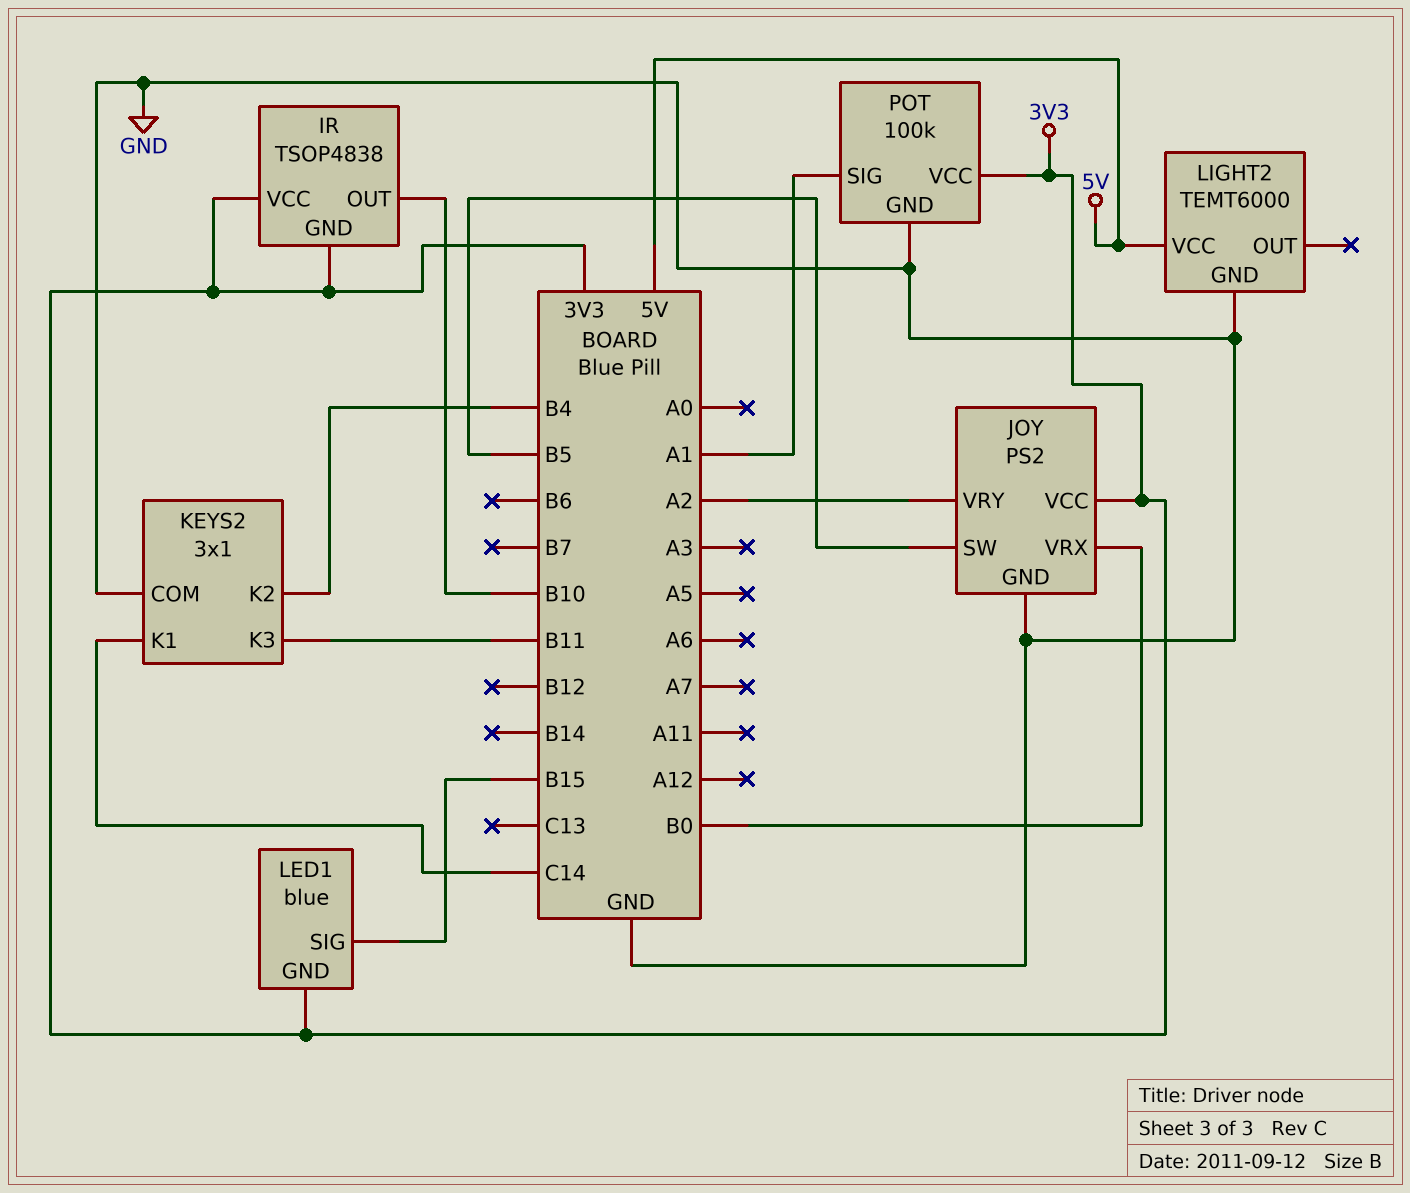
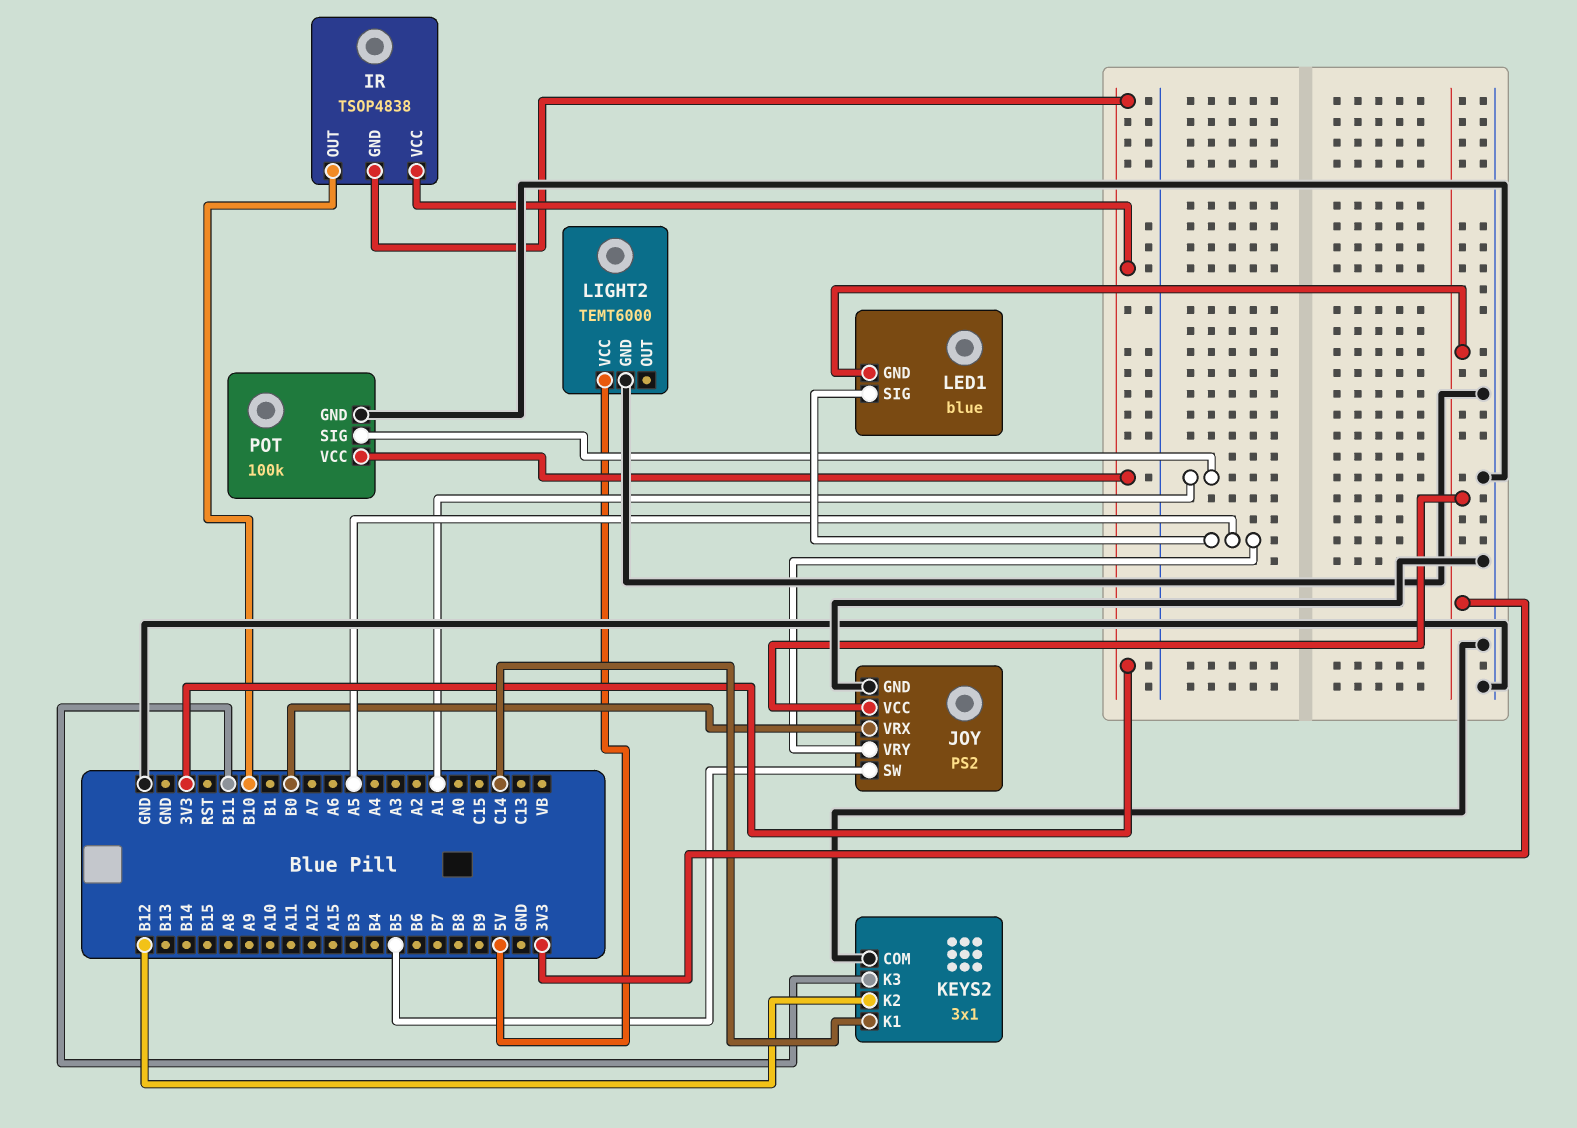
JOY pin VRY: A2 -> A5
KEYS2 pin K2: B4 -> B12
LED1 pin SIG: B15 -> A5

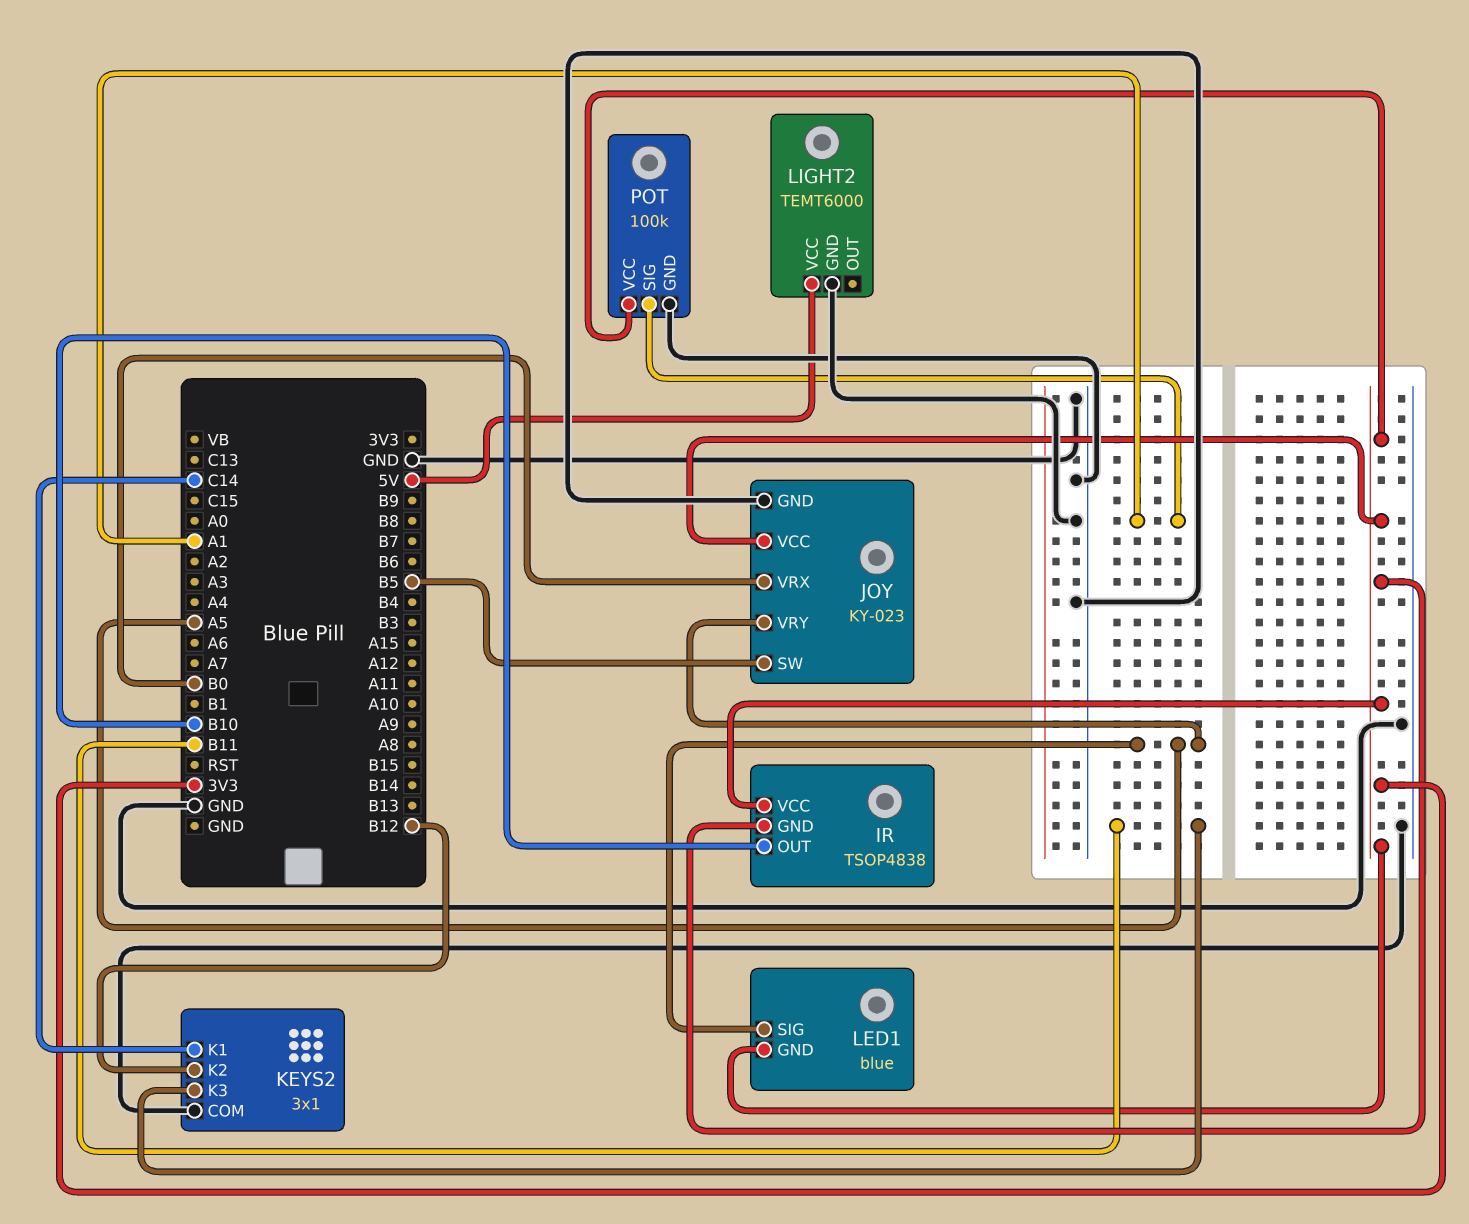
JOY: PS2 -> KY-023

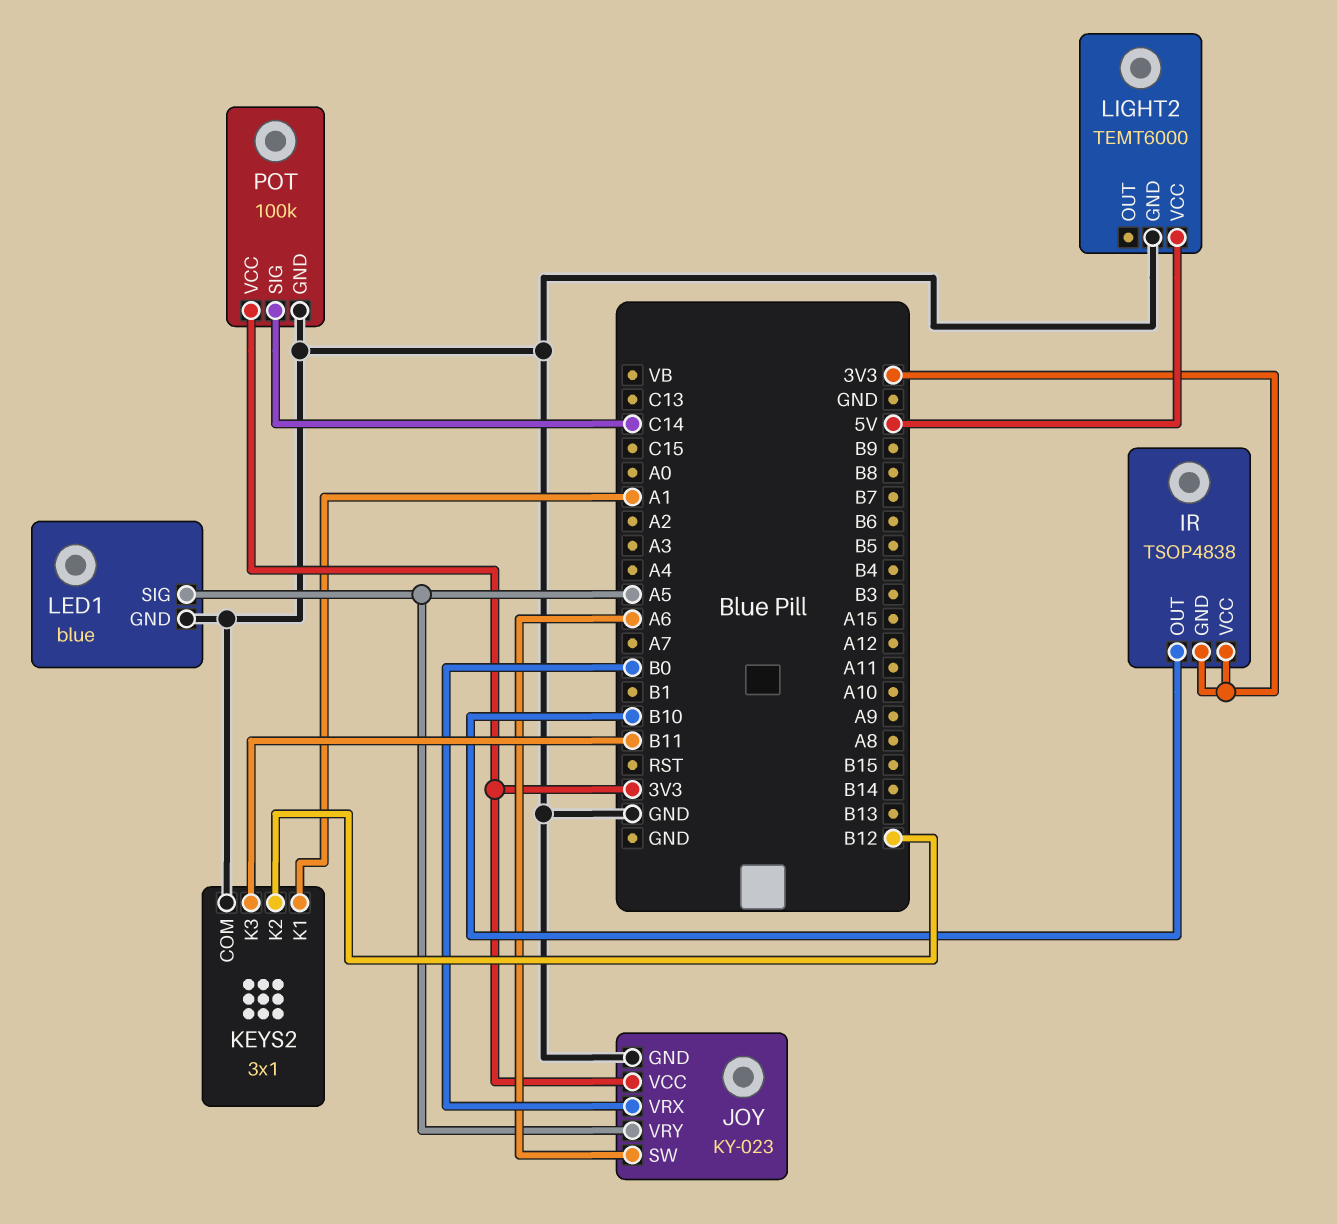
JOY pin SW: B5 -> A6
KEYS2 pin K1: C14 -> A1
LED1 pin GND: 3V3 -> GND
POT pin SIG: A1 -> C14

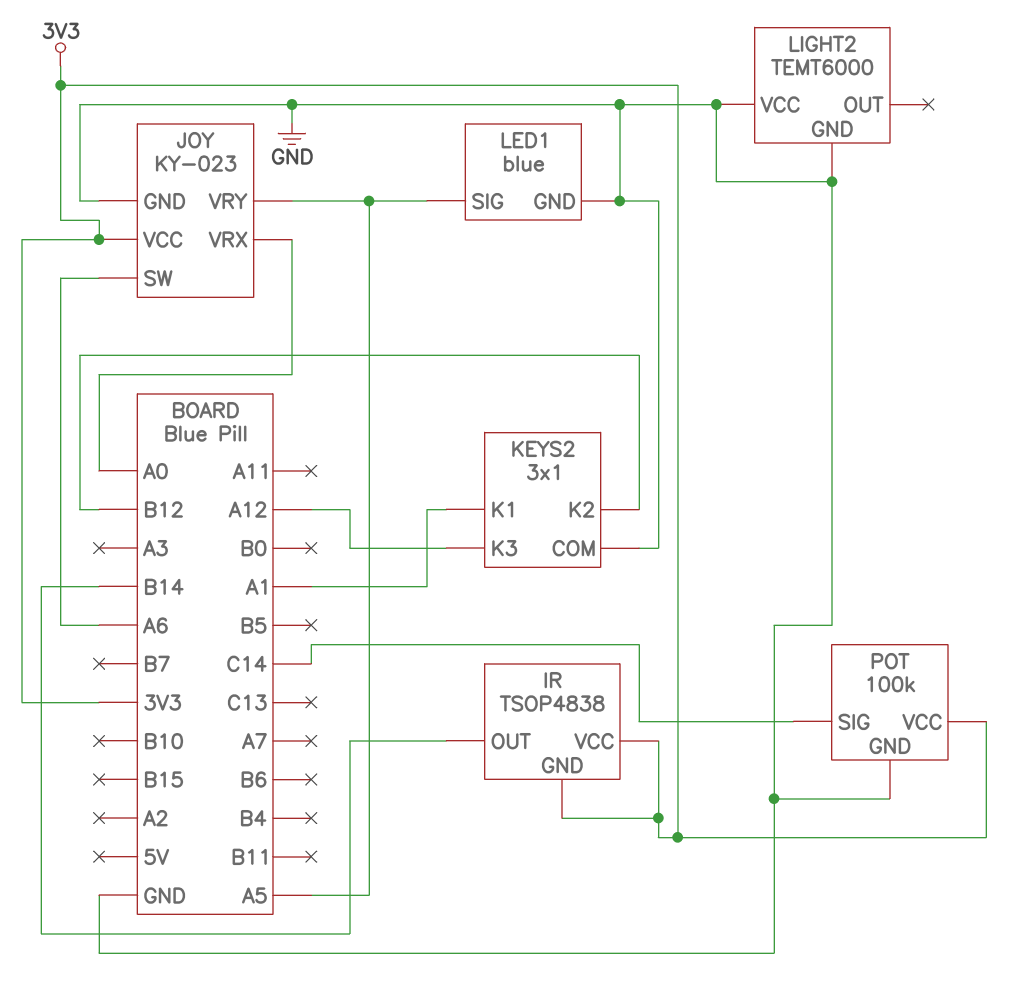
IR pin OUT: B10 -> B14
JOY pin VRX: B0 -> A0
KEYS2 pin K3: B11 -> A12
LIGHT2 pin VCC: 5V -> GND

